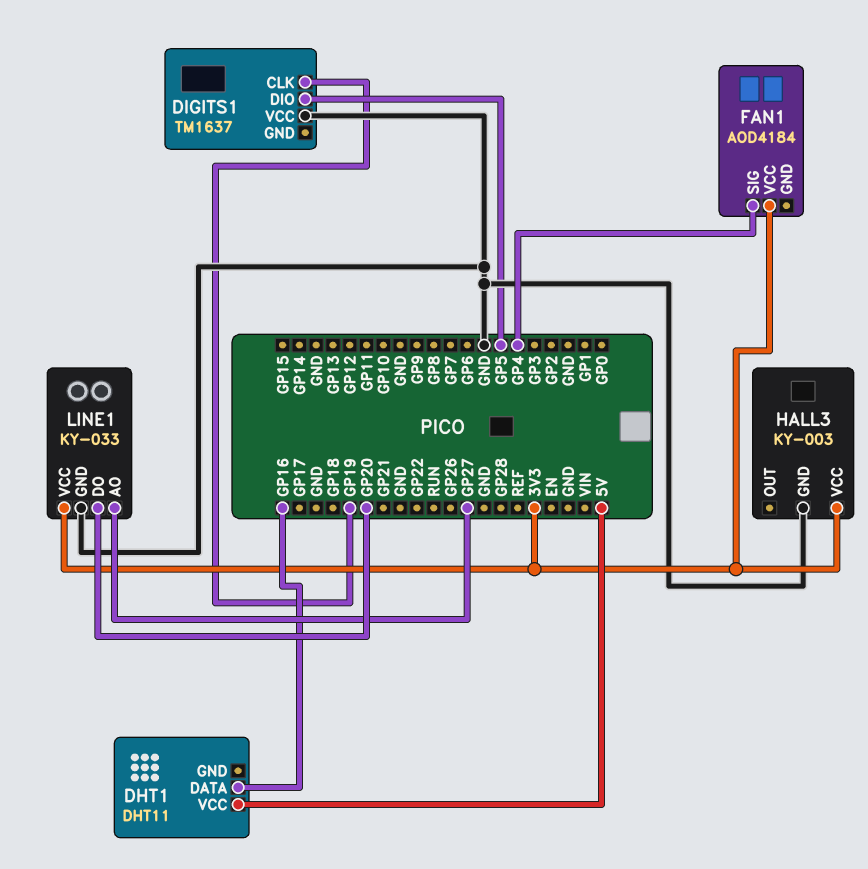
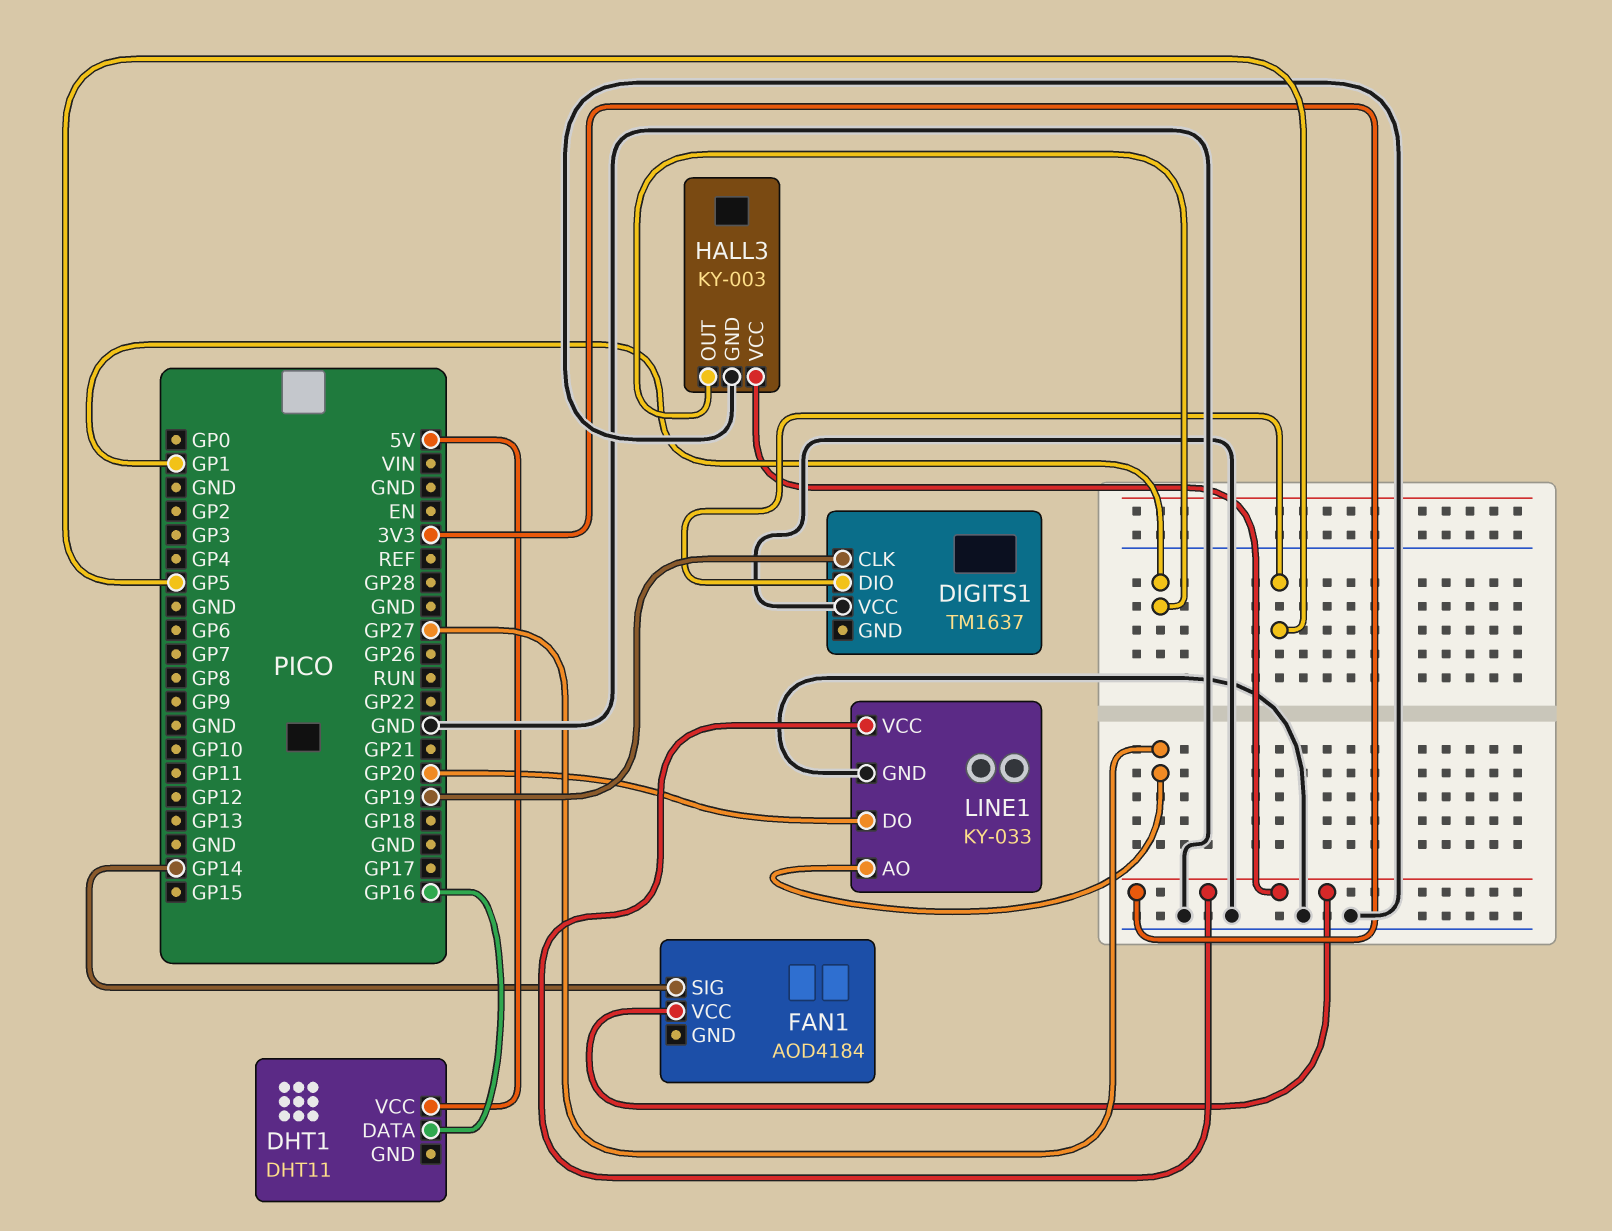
FAN1 pin SIG: GP4 -> GP14
HALL3 pin OUT: none -> GP1

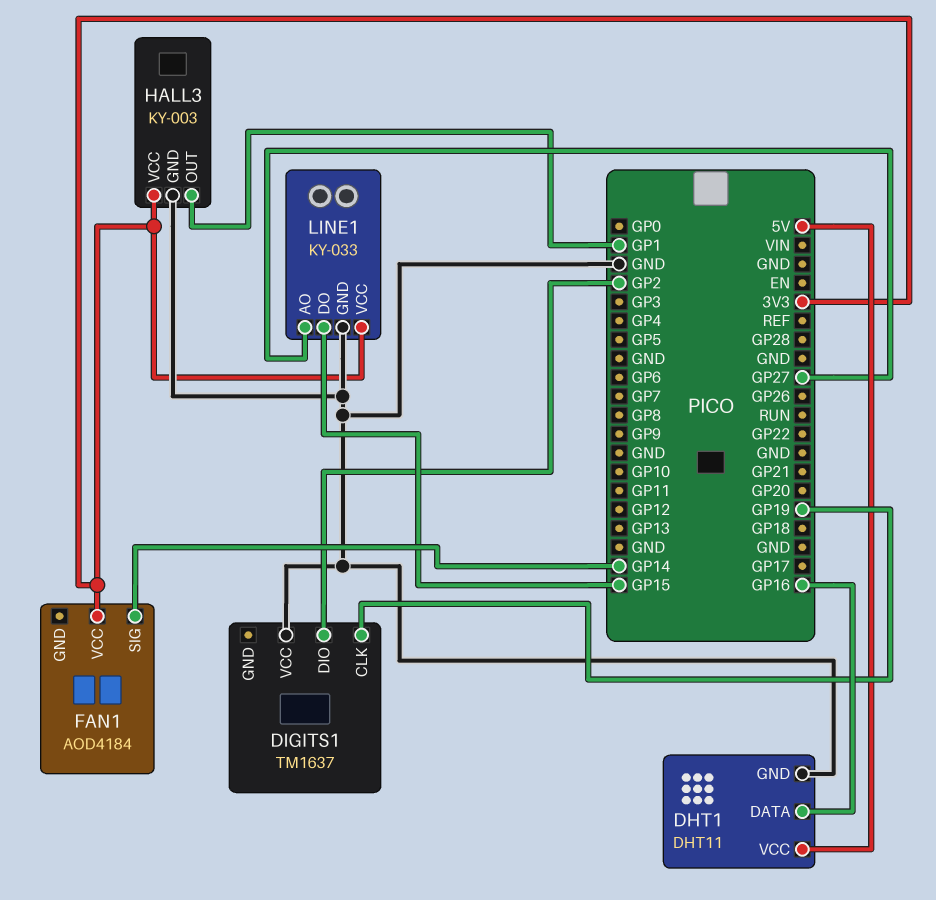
DHT1 pin GND: none -> GND
DIGITS1 pin DIO: GP5 -> GP2
LINE1 pin DO: GP20 -> GP15

